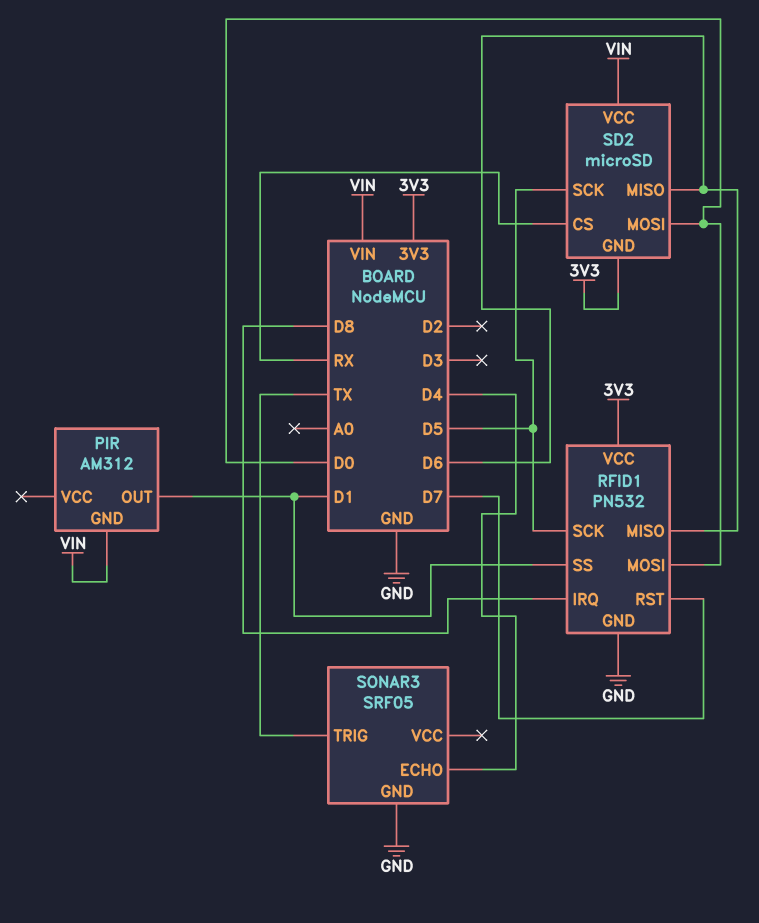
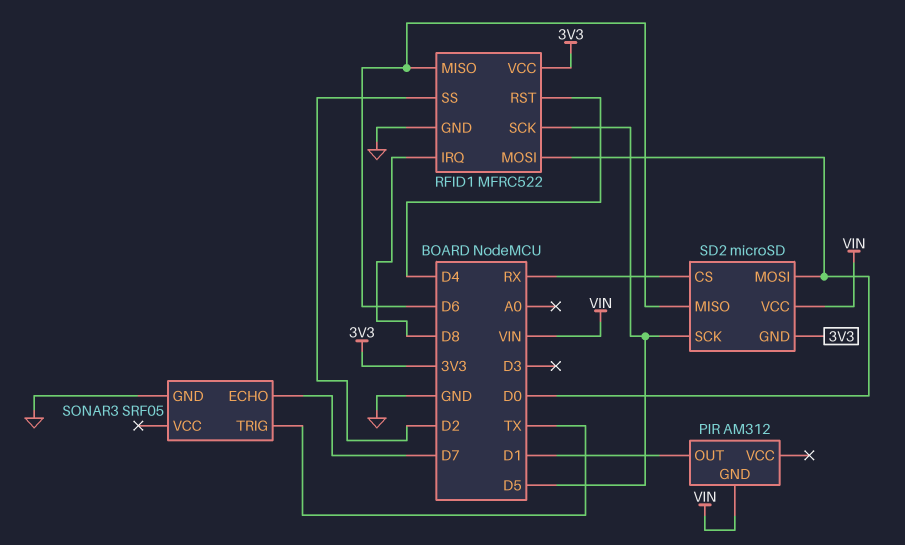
RFID1: PN532 -> MFRC522
RFID1 pin RST: D7 -> D4
RFID1 pin SS: D1 -> D2
SONAR3 pin ECHO: D4 -> D7

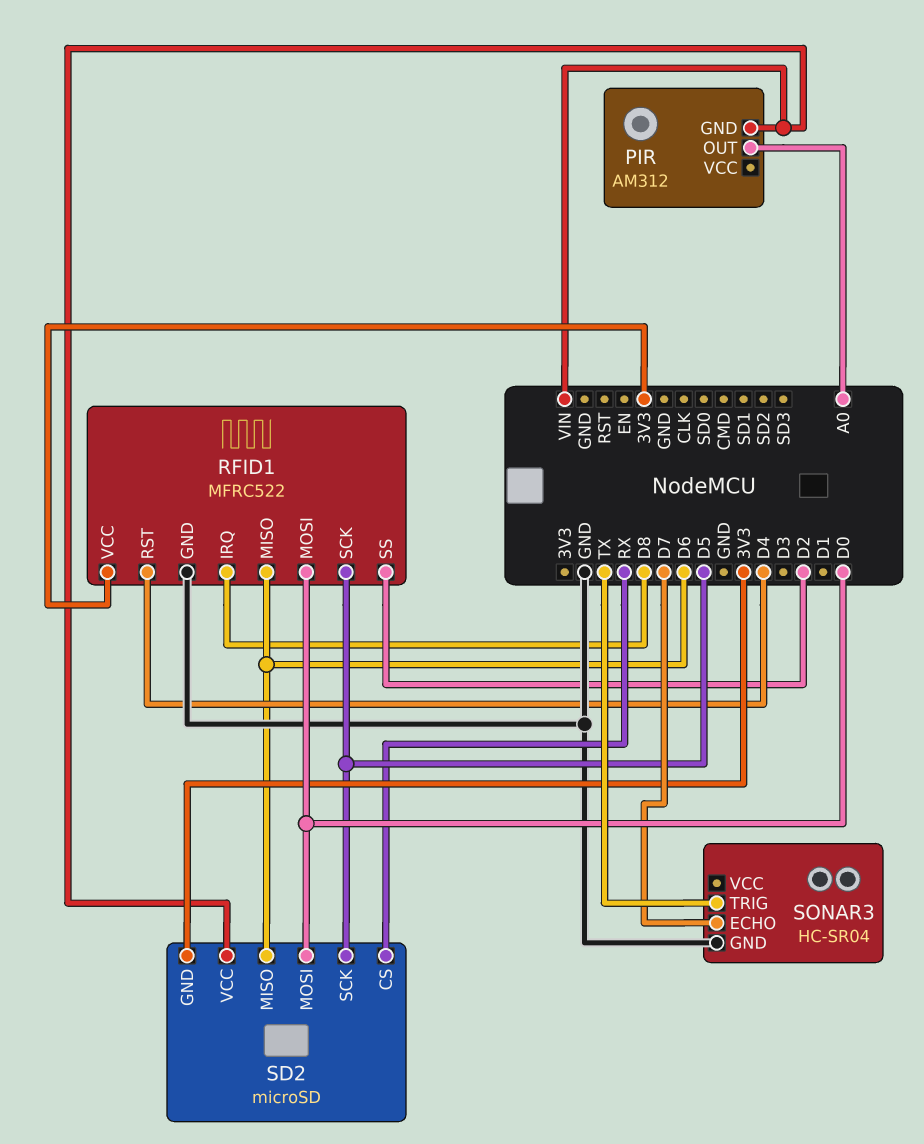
PIR pin OUT: D1 -> A0
SONAR3: SRF05 -> HC-SR04

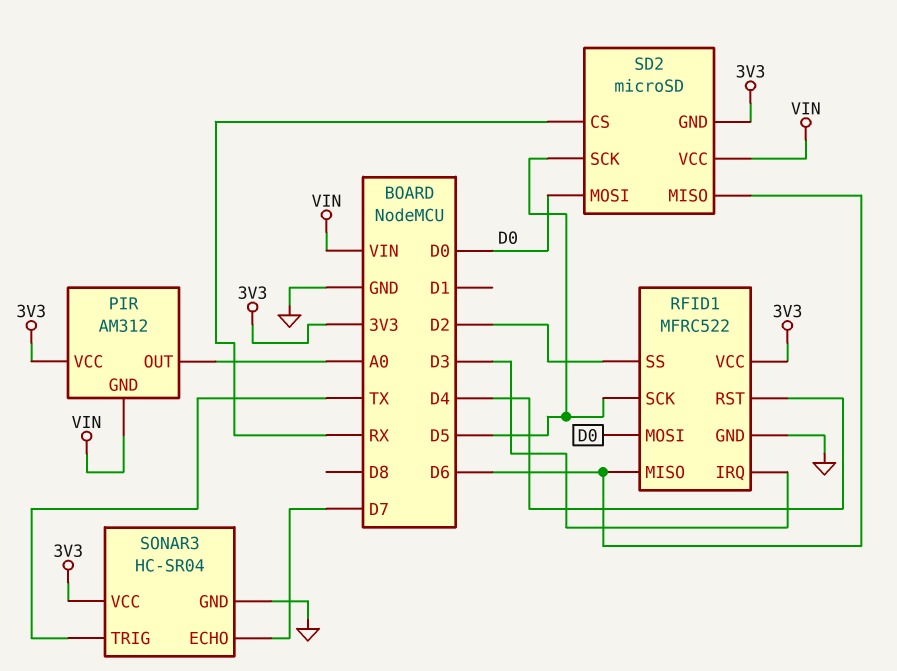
PIR pin VCC: none -> 3V3
RFID1 pin IRQ: D8 -> D3
SONAR3 pin VCC: none -> 3V3

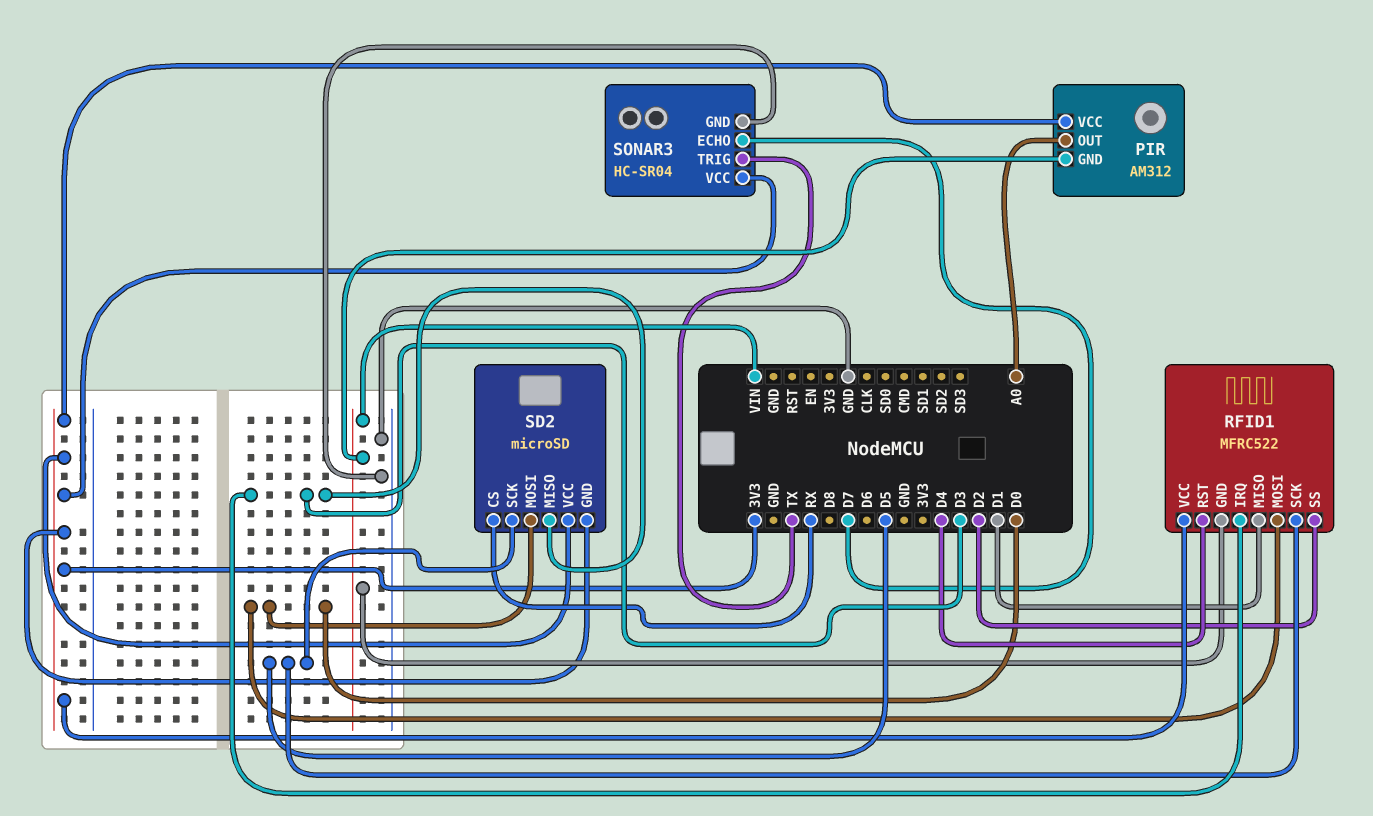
RFID1 pin GND: GND -> VIN
RFID1 pin MISO: D6 -> D1
SD2 pin MISO: D6 -> D3
SD2 pin VCC: VIN -> 3V3

